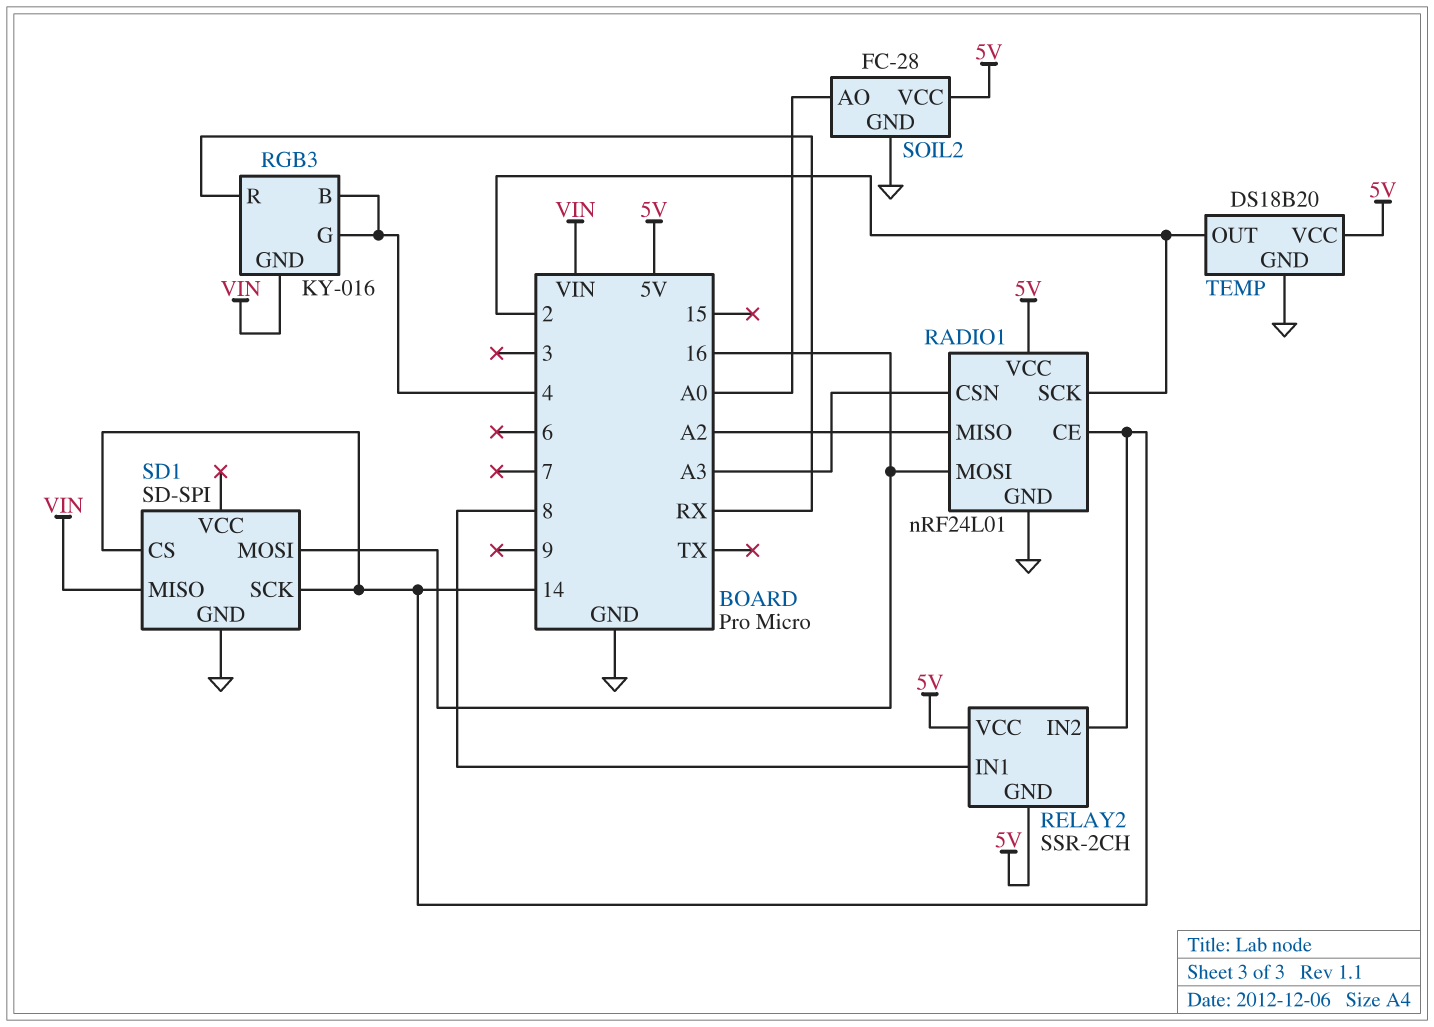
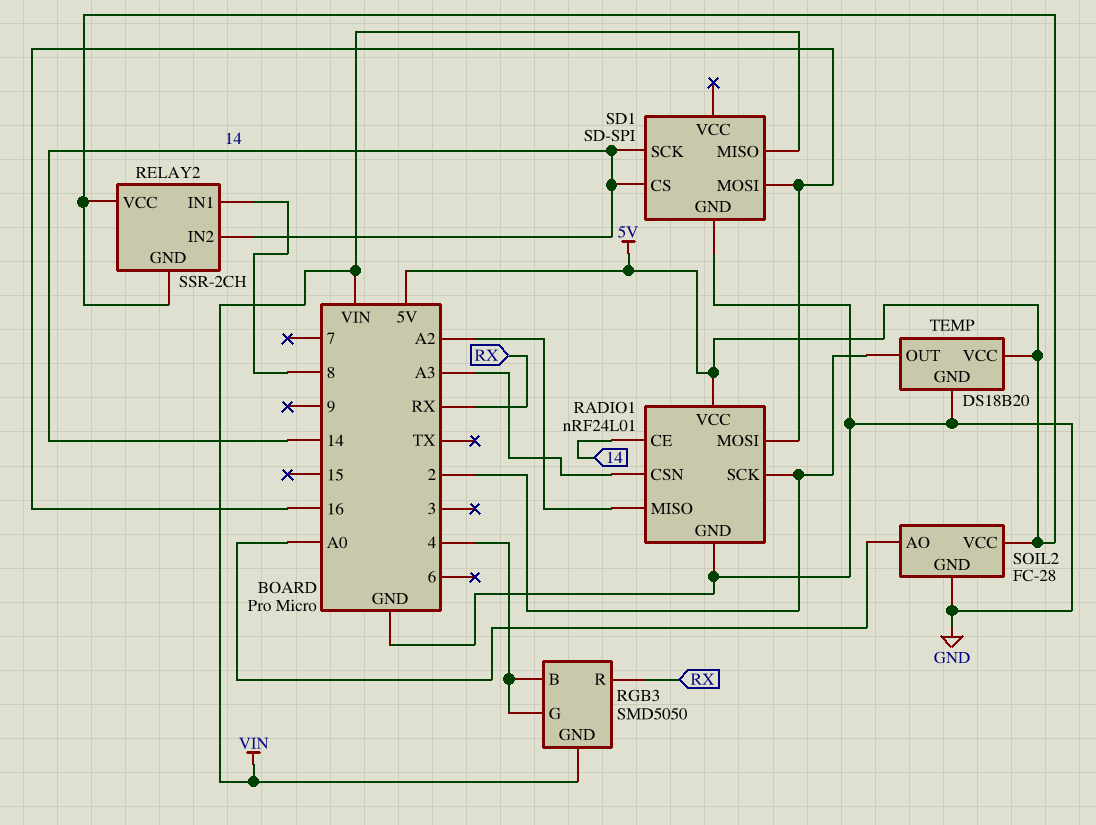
RGB3: KY-016 -> SMD5050

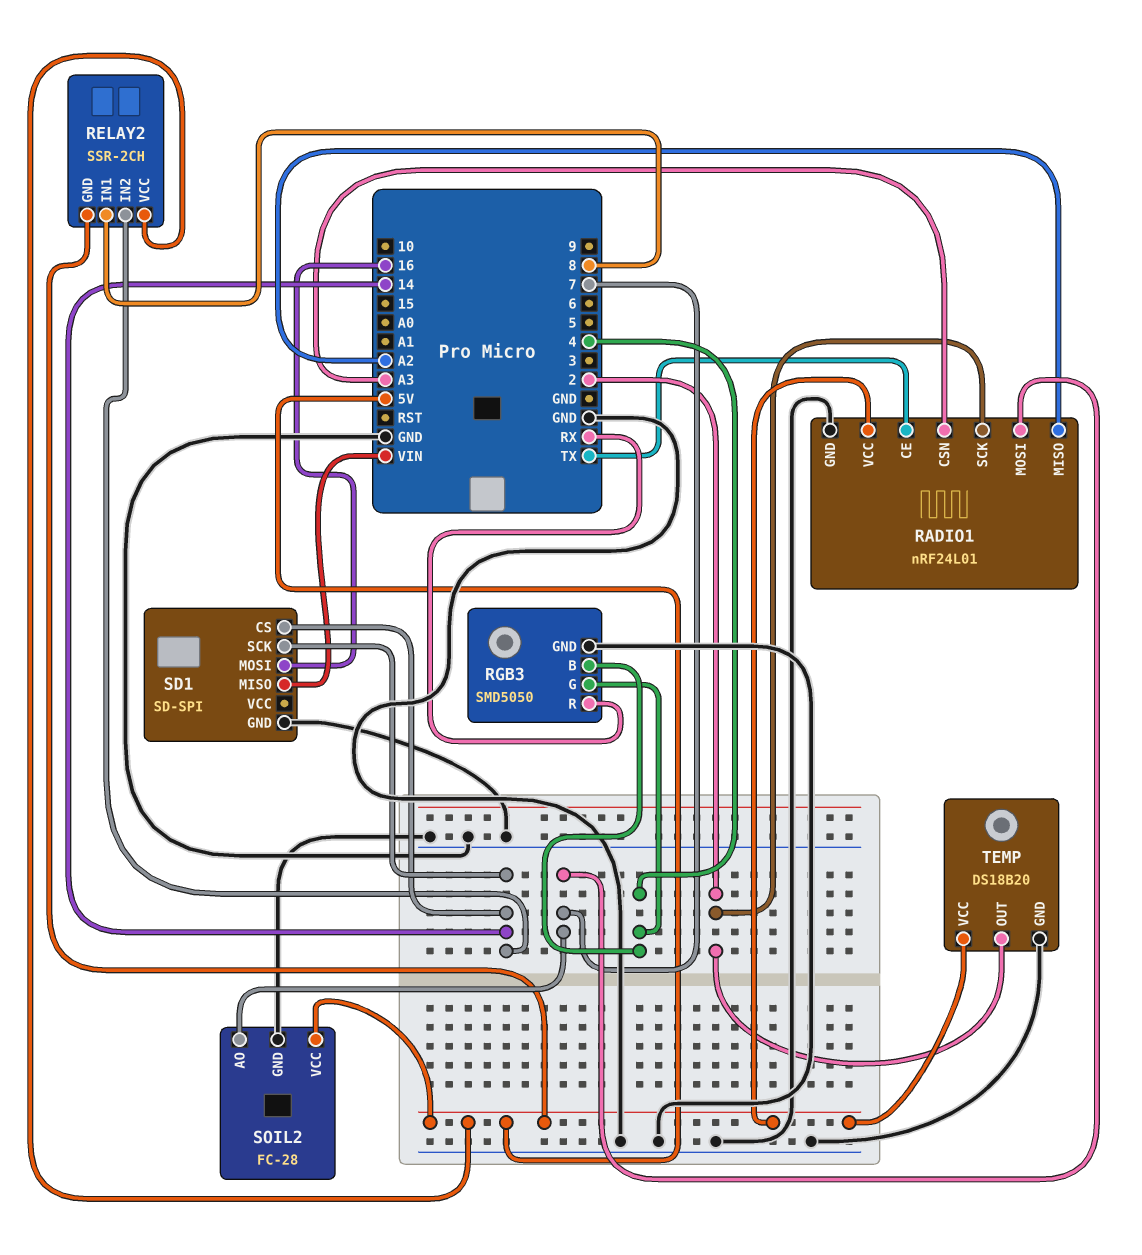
RADIO1 pin CE: 14 -> TX
RADIO1 pin MOSI: 16 -> 7
RGB3 pin GND: VIN -> GND
SOIL2 pin AO: A0 -> 7

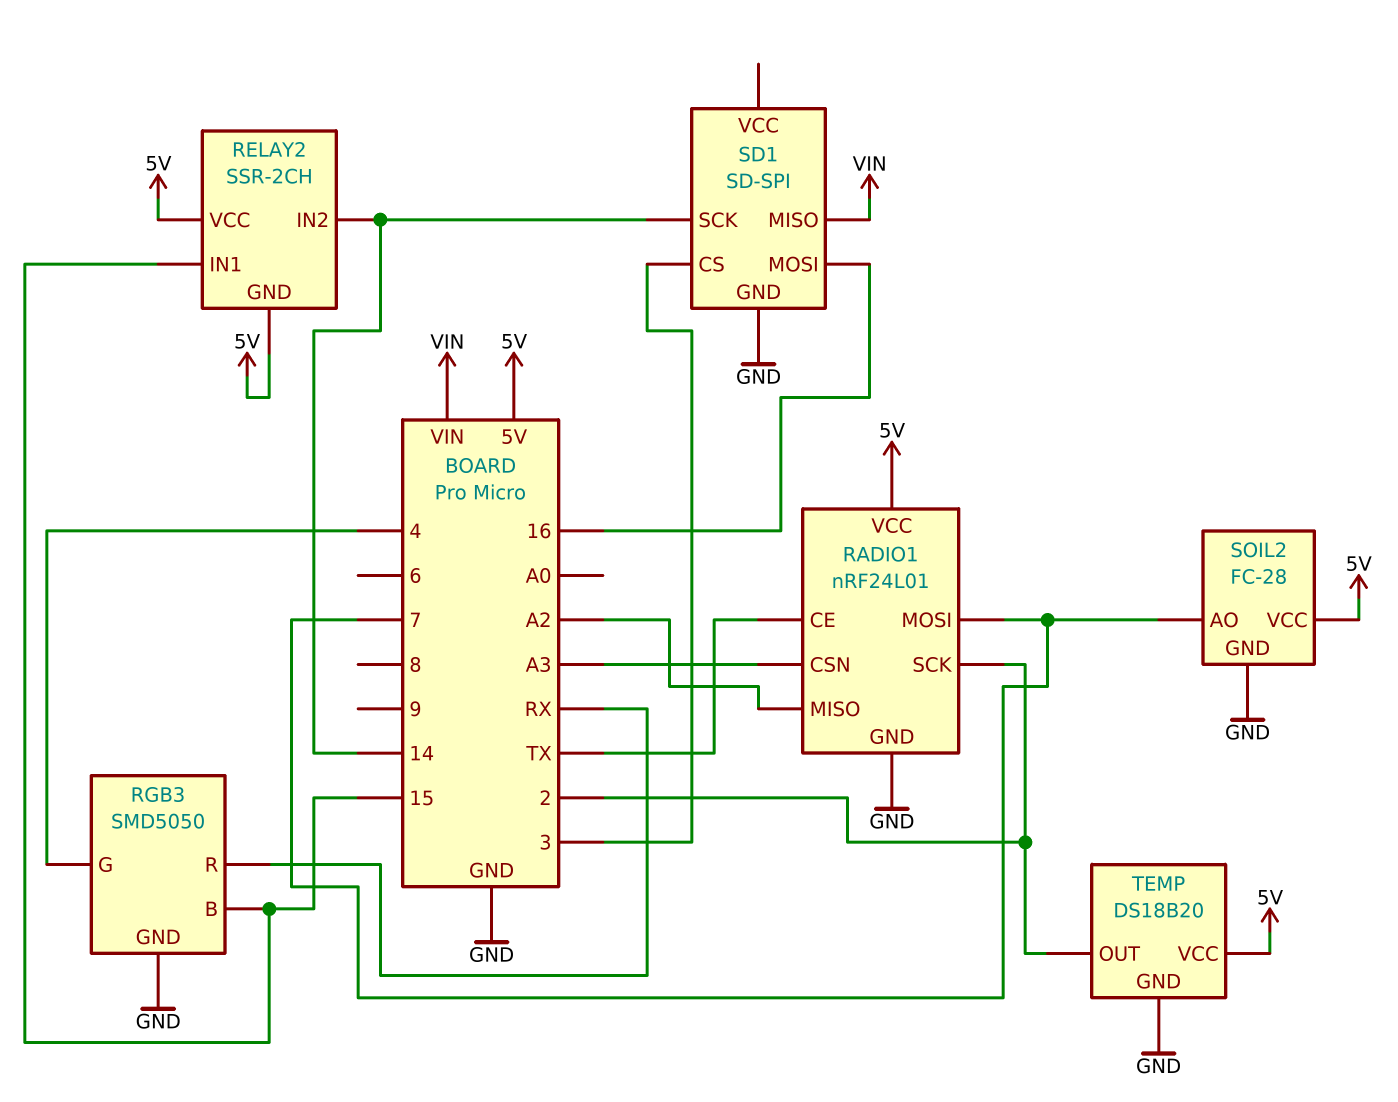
RELAY2 pin IN1: 8 -> 15
RGB3 pin B: 4 -> 15
SD1 pin CS: 14 -> 3

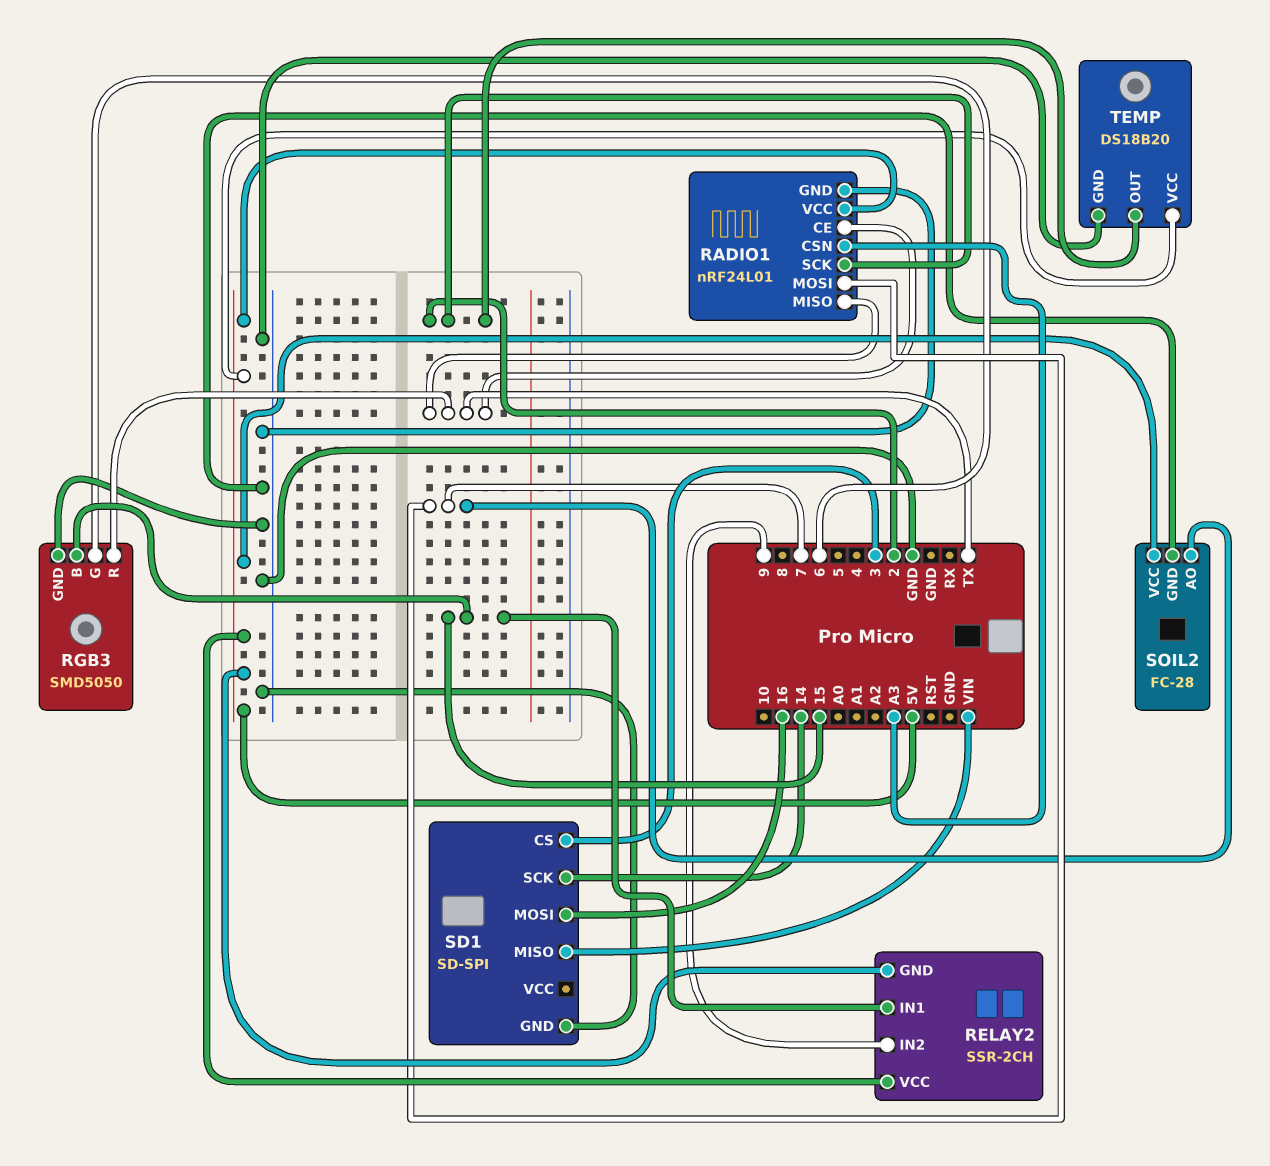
RADIO1 pin MISO: A2 -> TX
RELAY2 pin IN2: 14 -> 9
RGB3 pin G: 4 -> 6
RGB3 pin R: RX -> TX

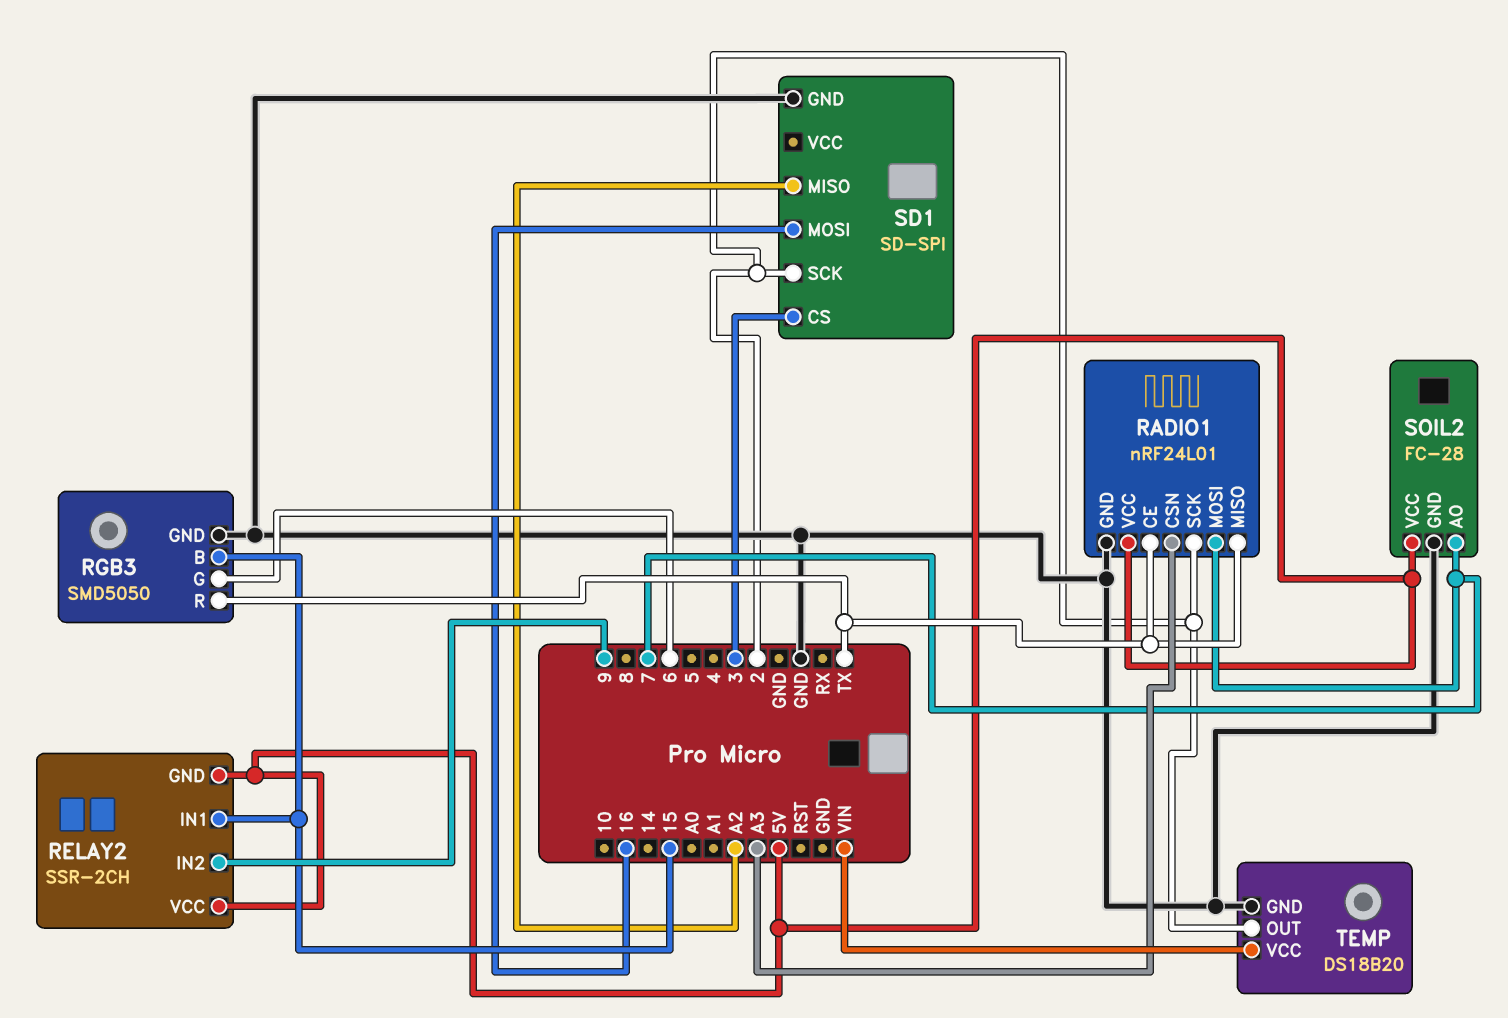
SD1 pin MISO: VIN -> A2
SD1 pin SCK: 14 -> 2
TEMP pin VCC: 5V -> VIN

